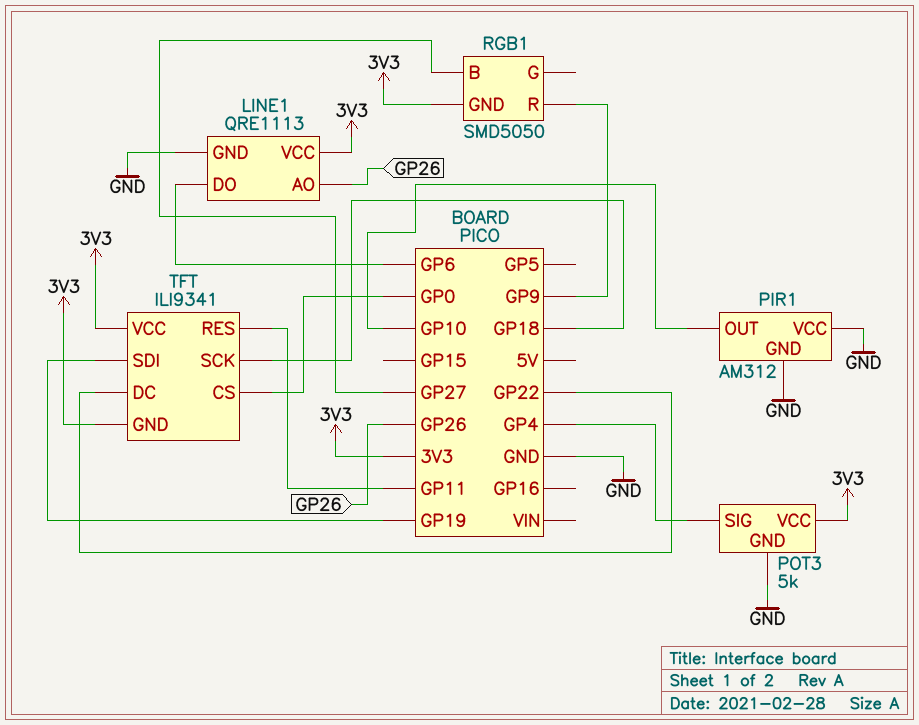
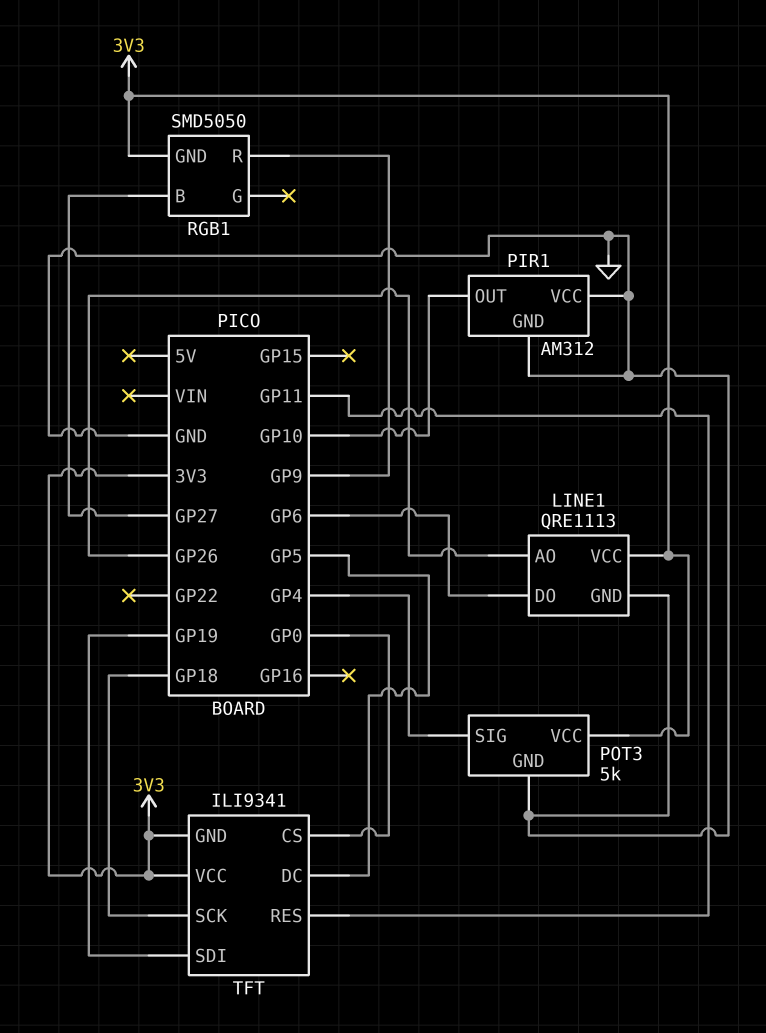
TFT pin DC: GP22 -> GP5

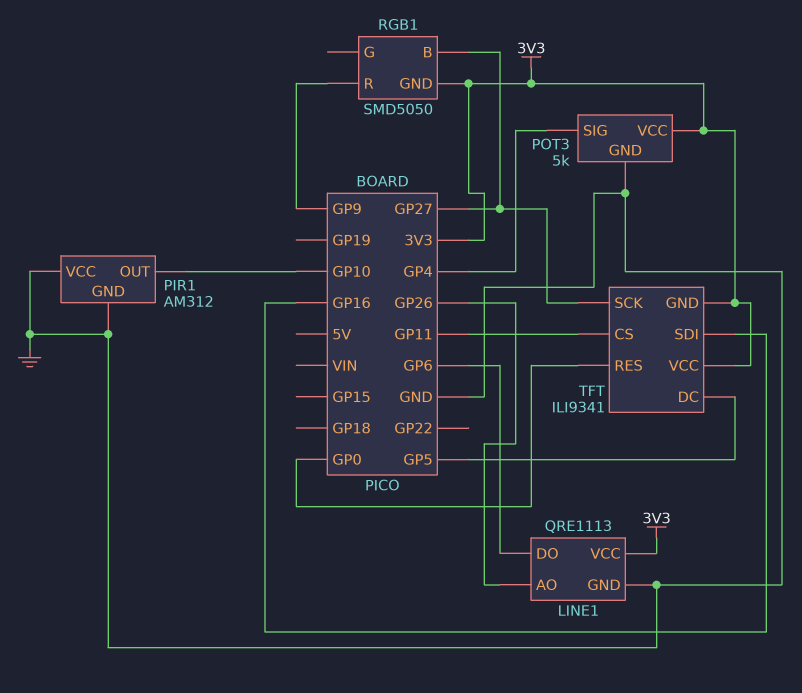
TFT pin CS: GP0 -> GP11
TFT pin RES: GP11 -> GP0
TFT pin SCK: GP18 -> GP27
TFT pin SDI: GP19 -> GP16

